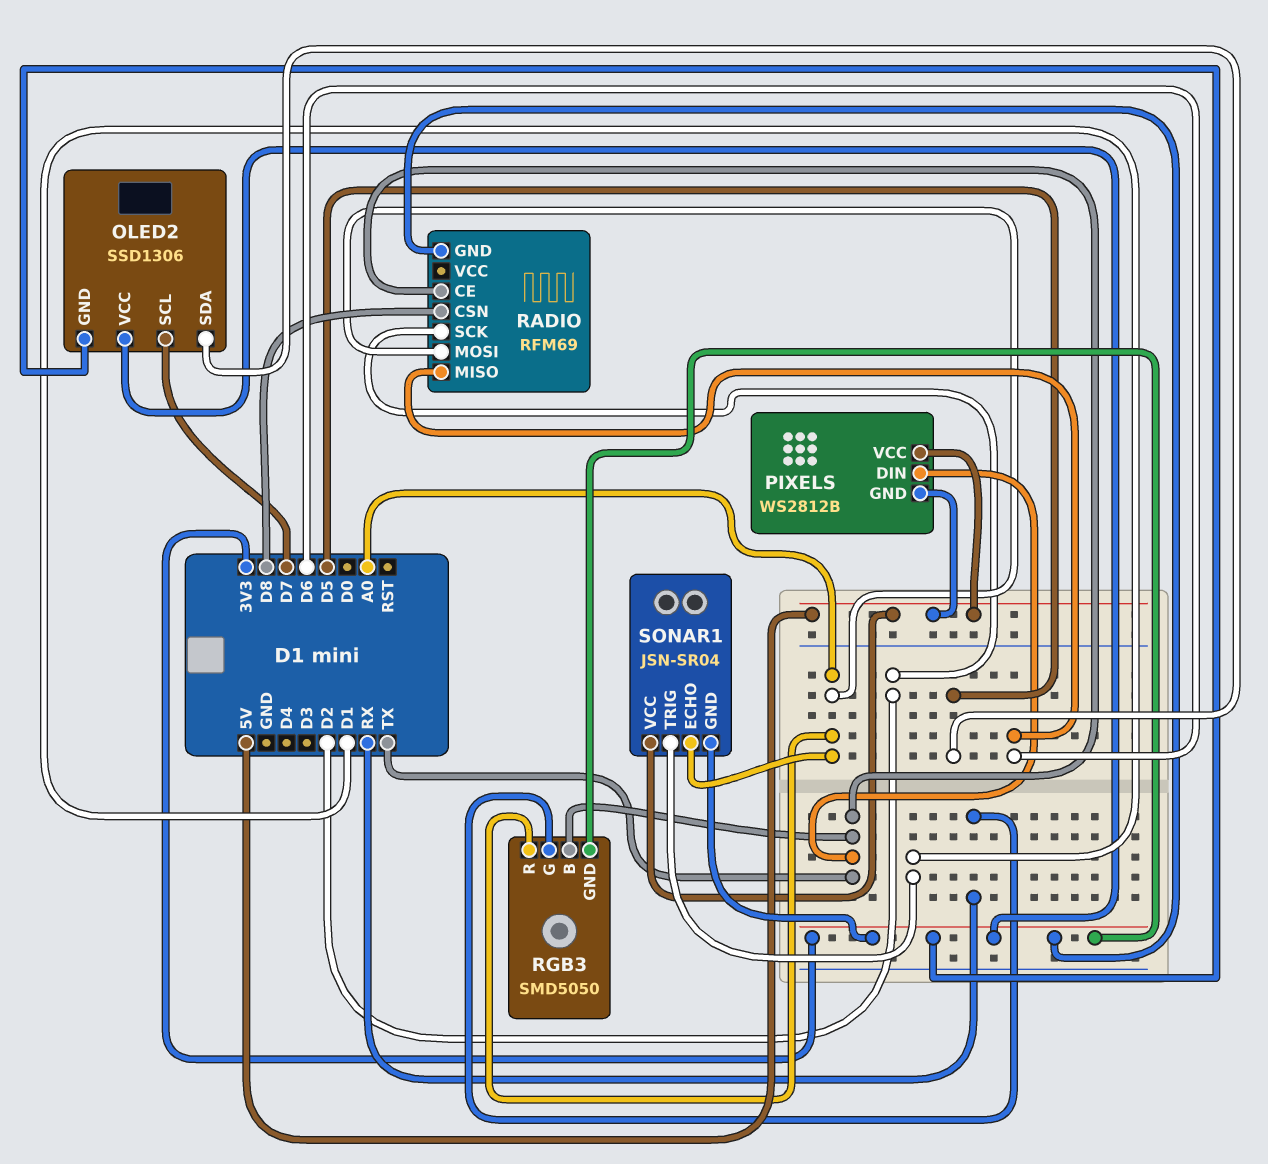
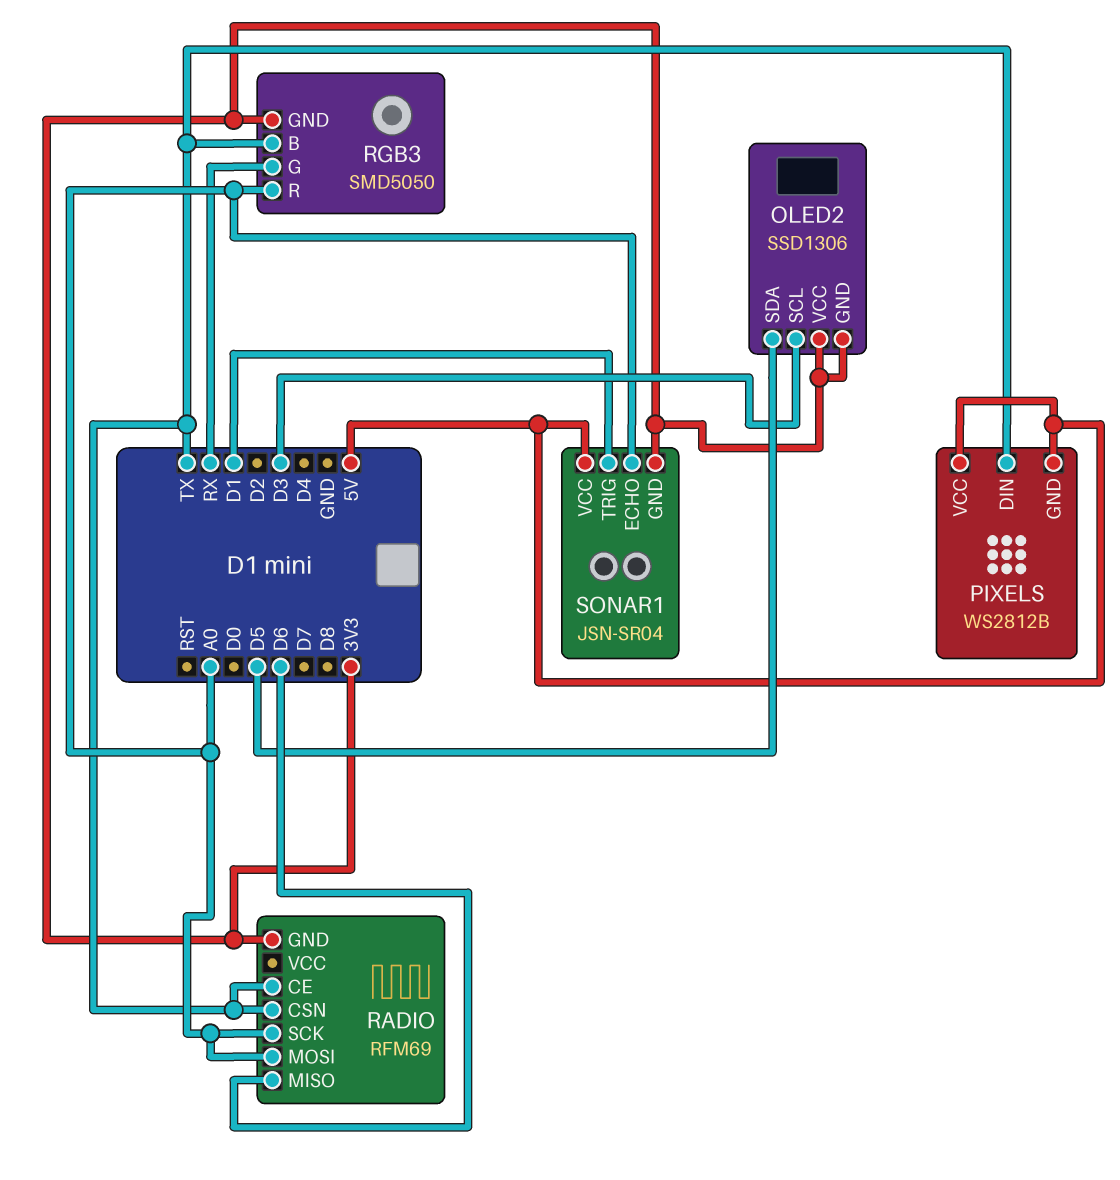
OLED2 pin SCL: D7 -> D3
RADIO pin CSN: D8 -> TX
RADIO pin SCK: D2 -> A0

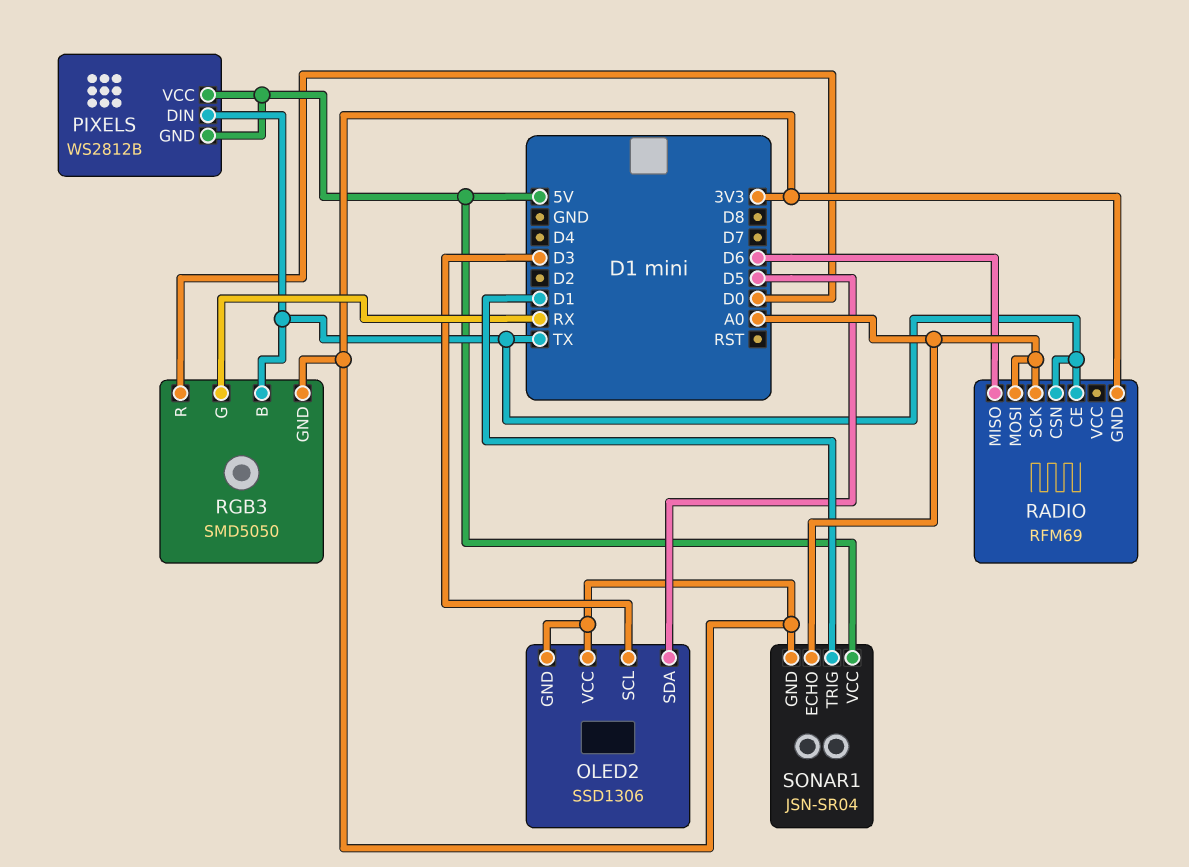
RGB3 pin R: A0 -> D0

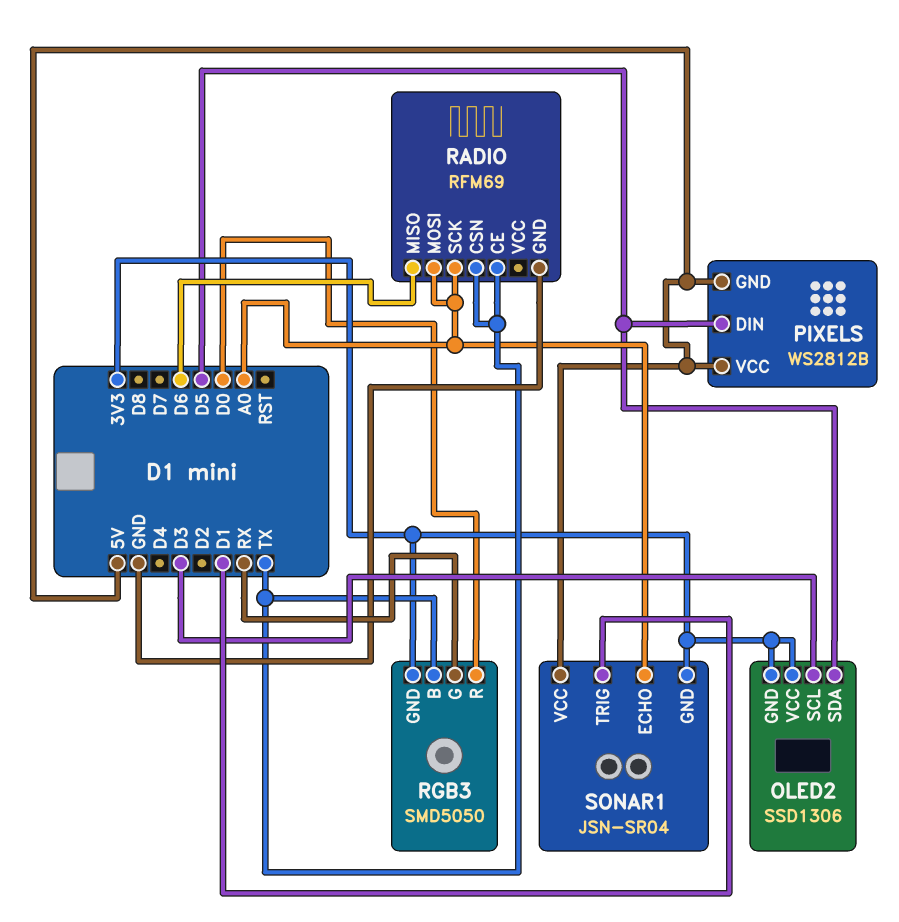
PIXELS pin DIN: TX -> D5
RADIO pin GND: 3V3 -> GND

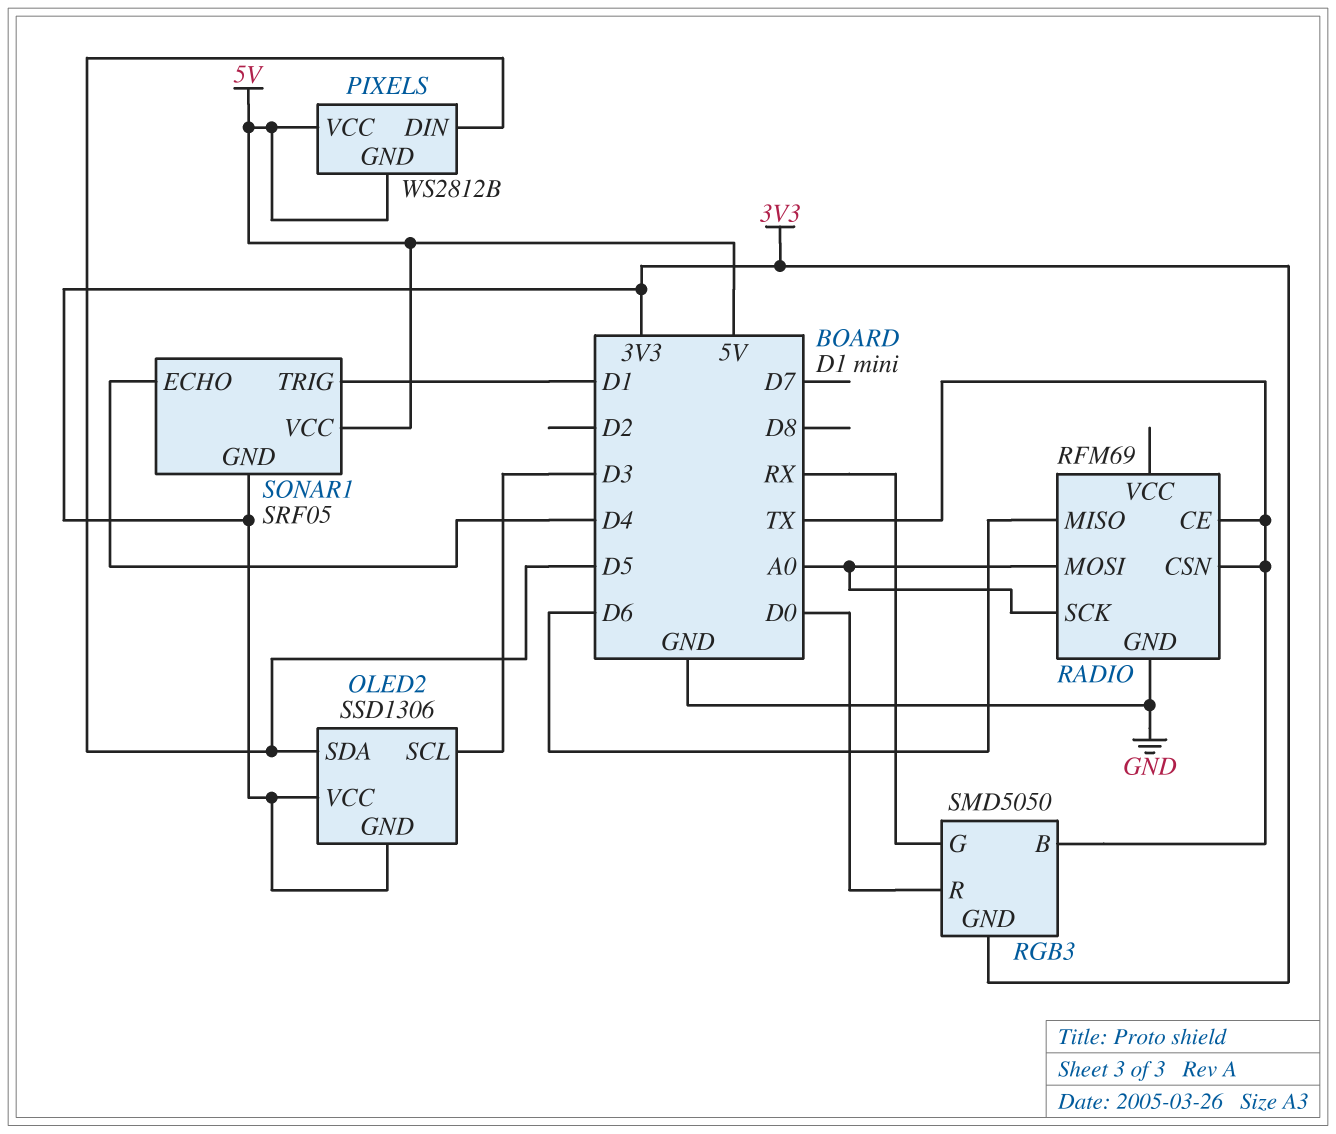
SONAR1: JSN-SR04 -> SRF05
SONAR1 pin ECHO: A0 -> D4

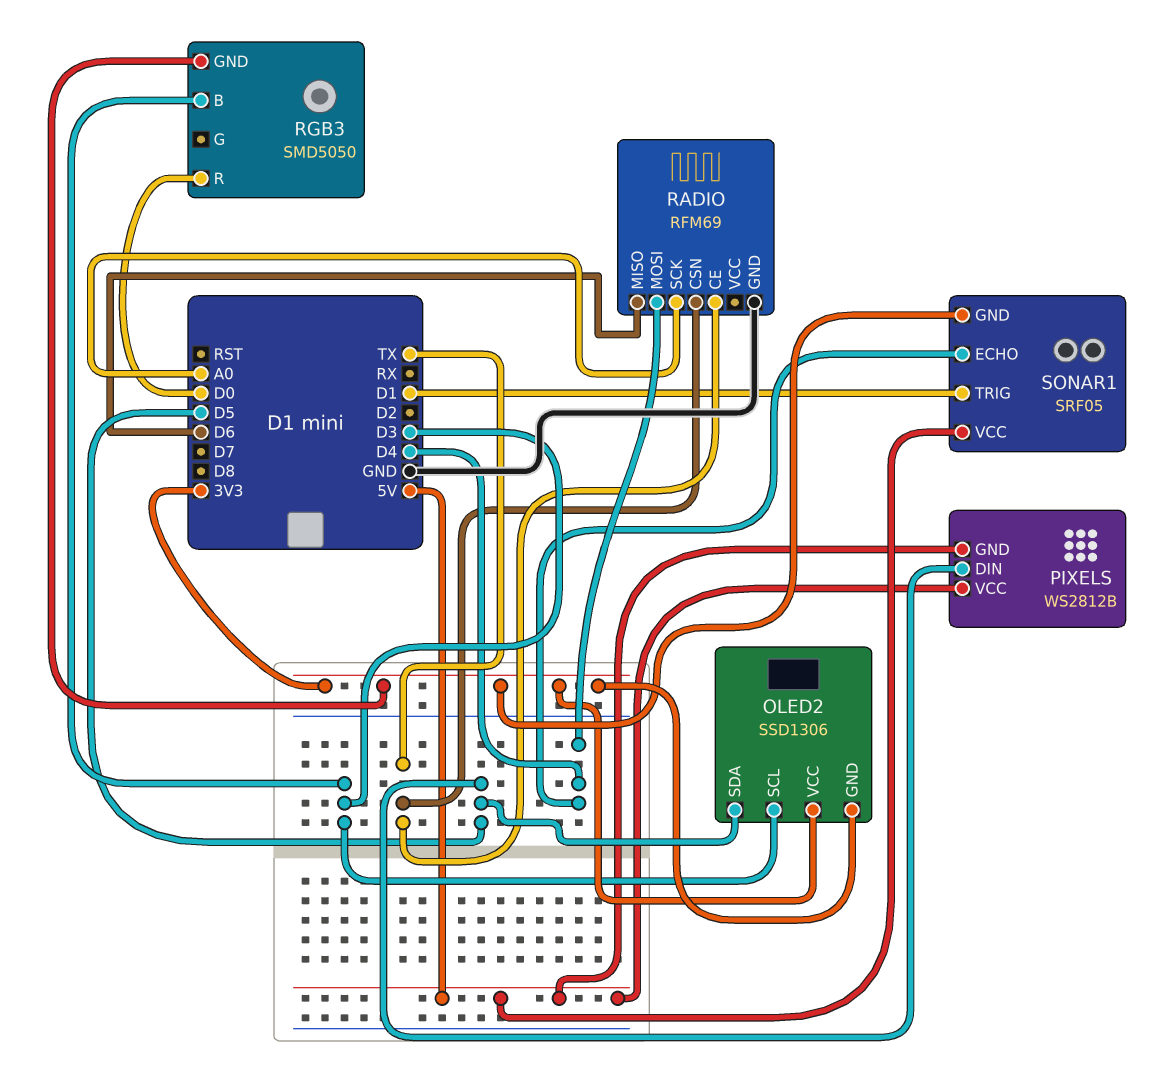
RADIO pin MOSI: A0 -> D4
RGB3 pin B: TX -> D3
RGB3 pin G: RX -> none

